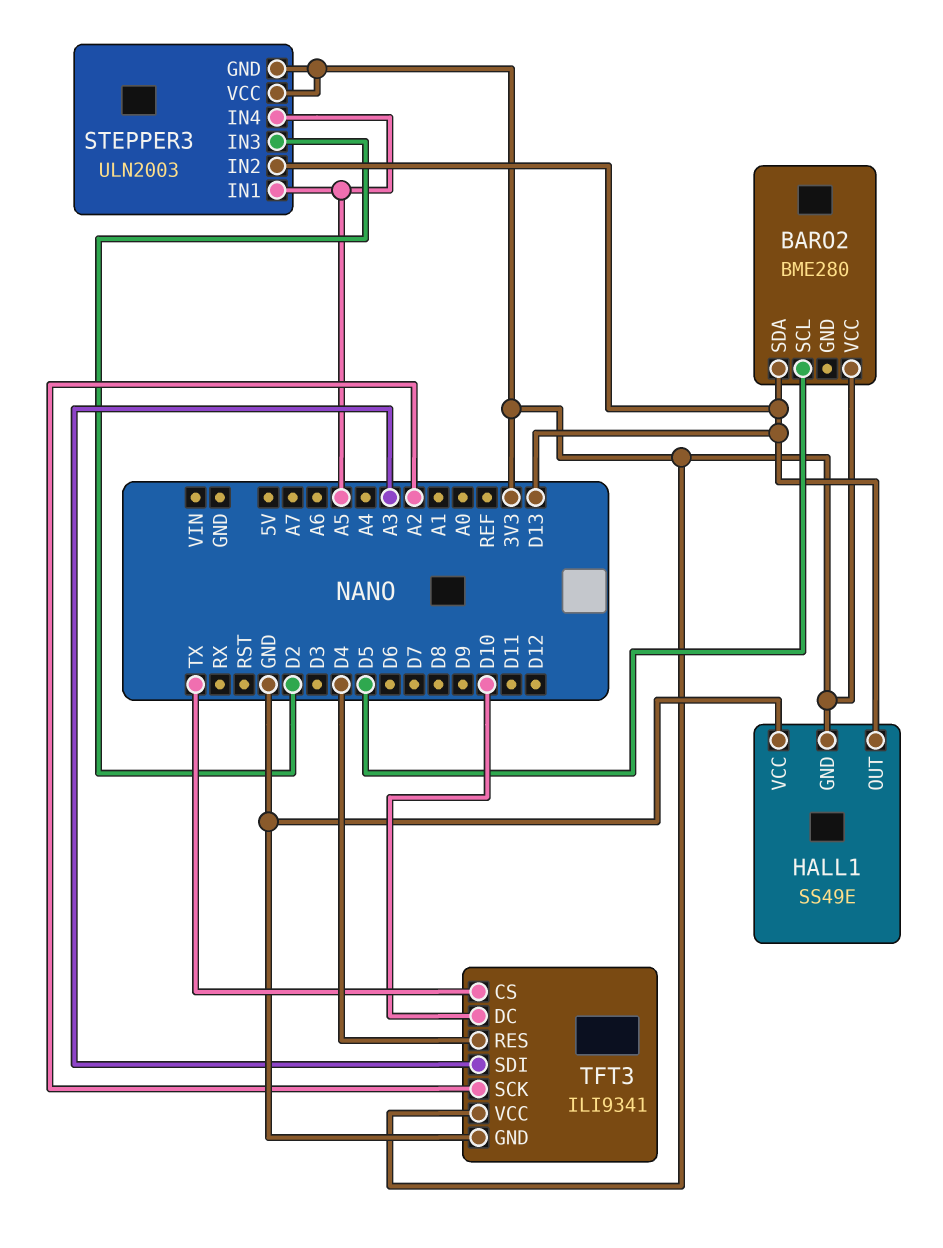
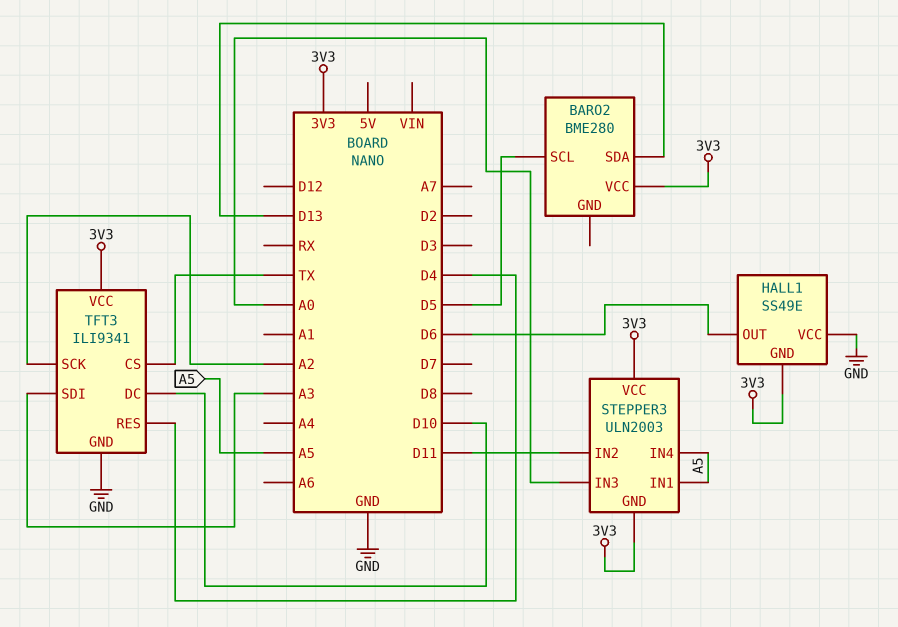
HALL1 pin OUT: D13 -> D6
STEPPER3 pin IN2: D13 -> D11
STEPPER3 pin IN3: D2 -> A0

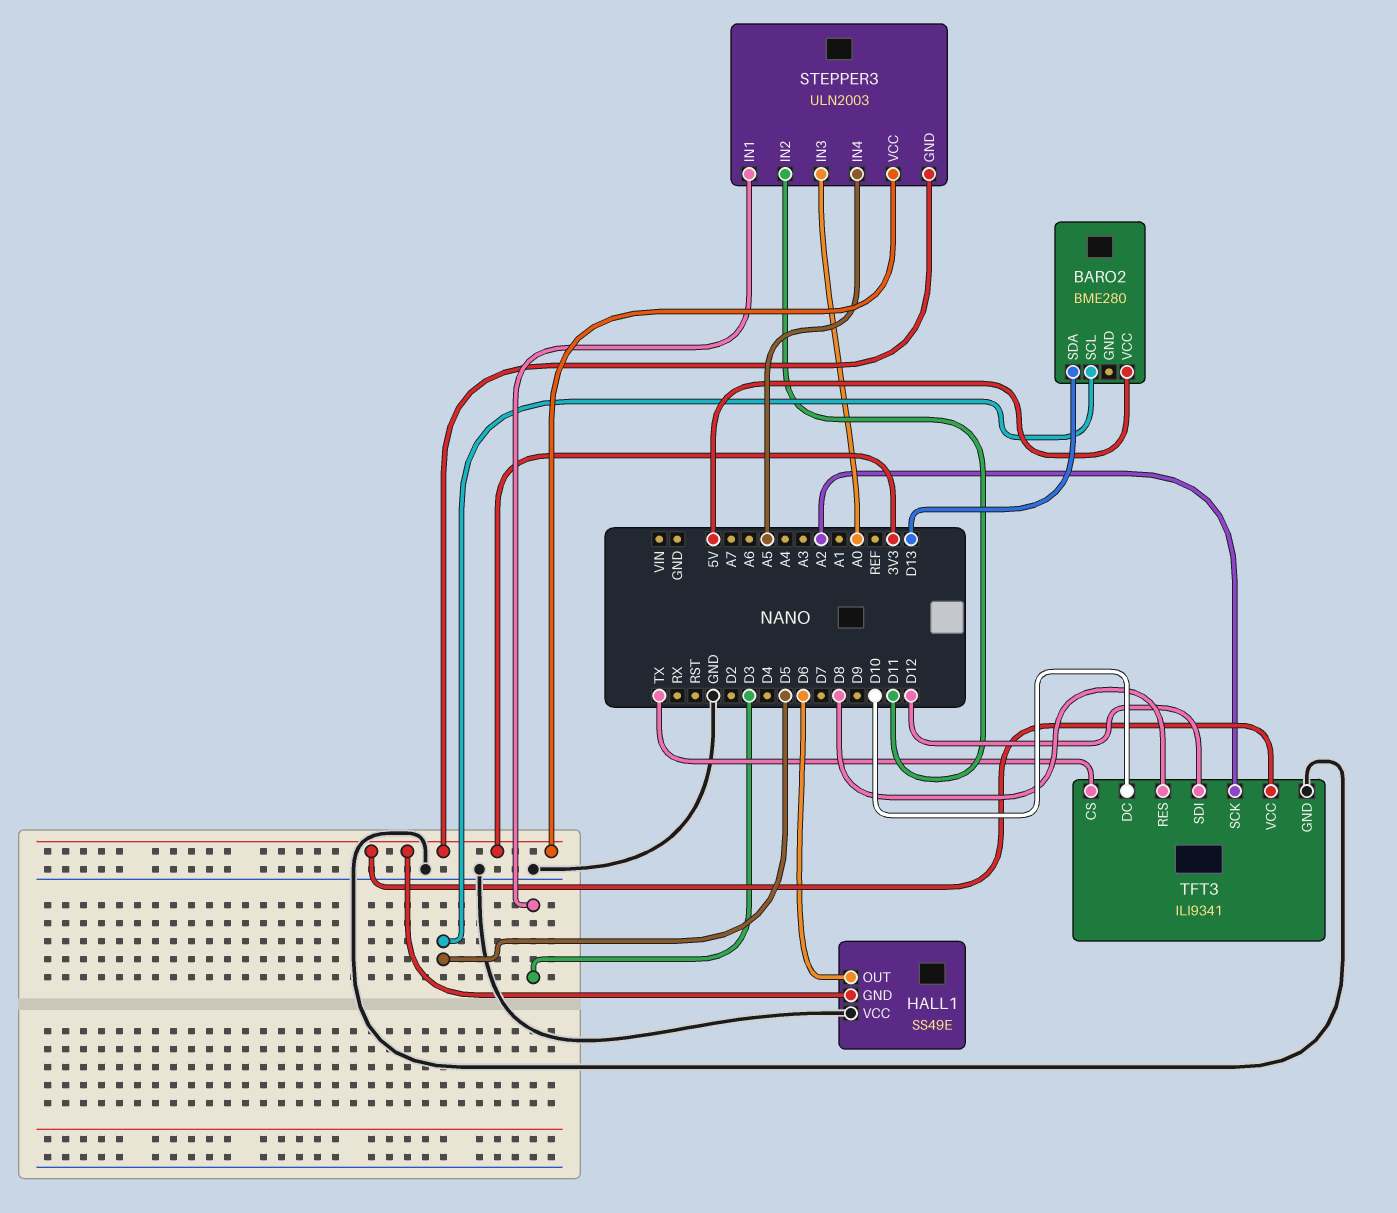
BARO2 pin VCC: 3V3 -> 5V
STEPPER3 pin IN1: A5 -> D3
TFT3 pin RES: D4 -> D8
TFT3 pin SDI: A3 -> D12

